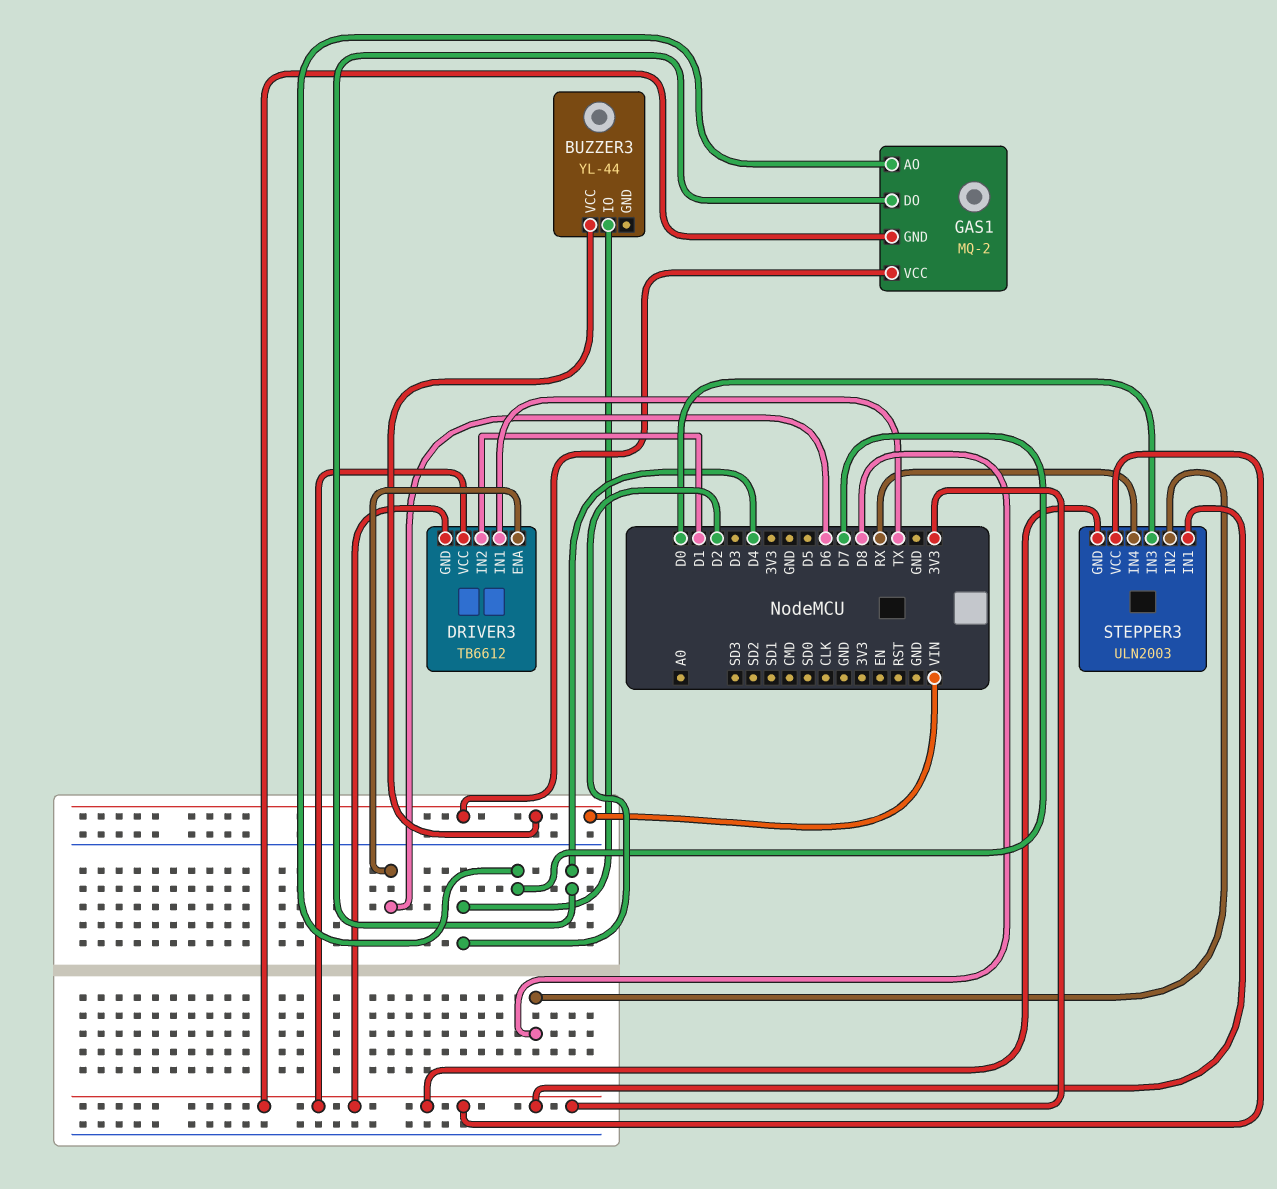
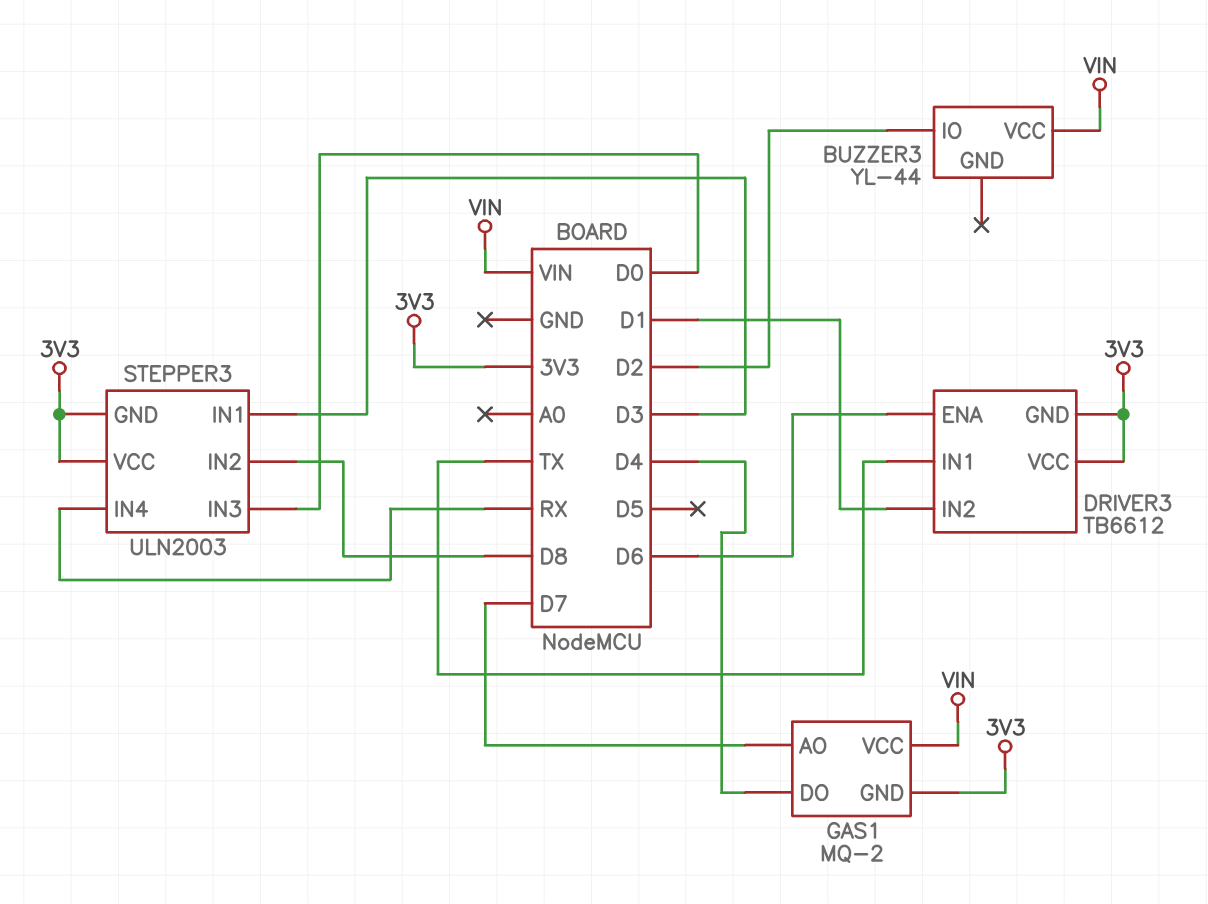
STEPPER3 pin IN1: 3V3 -> D3

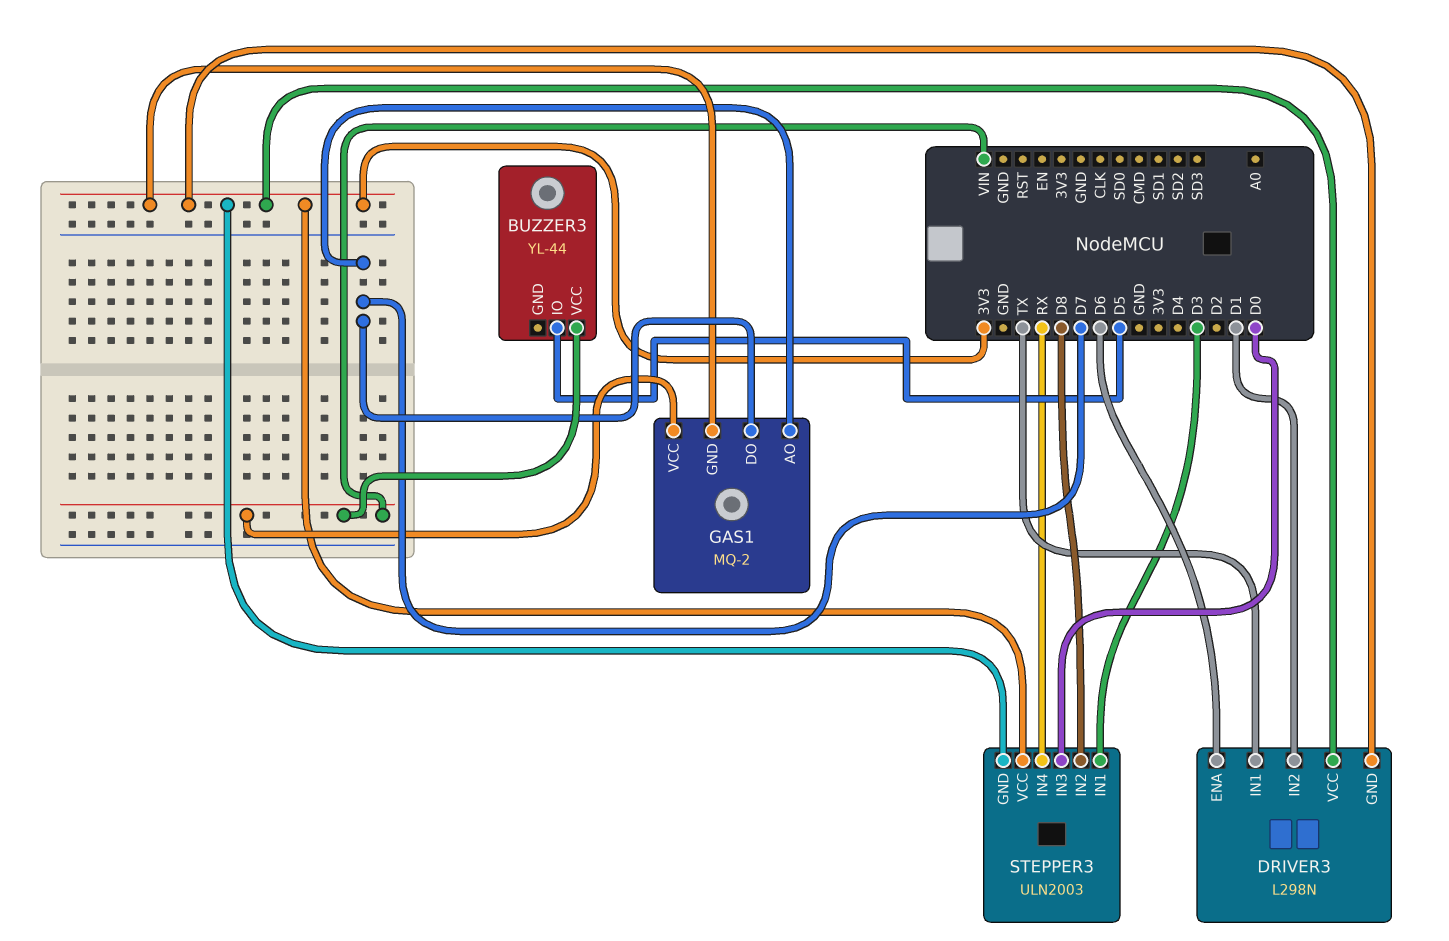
BUZZER3 pin IO: D2 -> D5
DRIVER3: TB6612 -> L298N
GAS1 pin DO: D4 -> D7

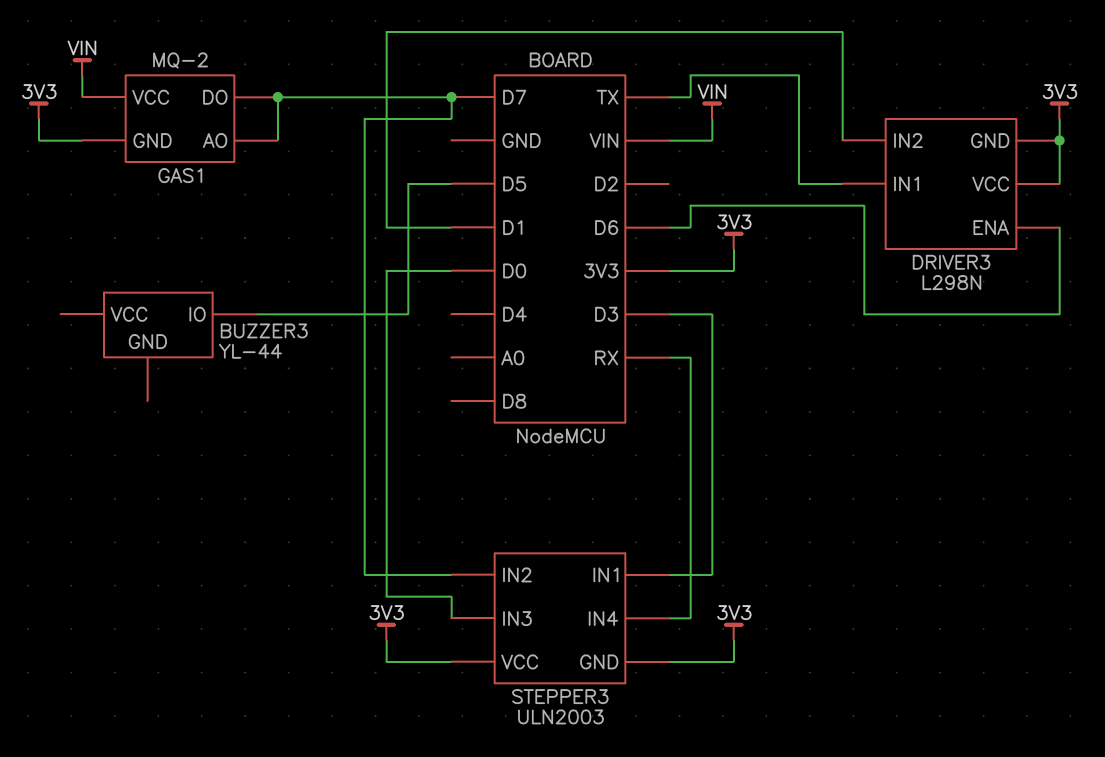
BUZZER3 pin VCC: VIN -> none
STEPPER3 pin IN2: D8 -> D7

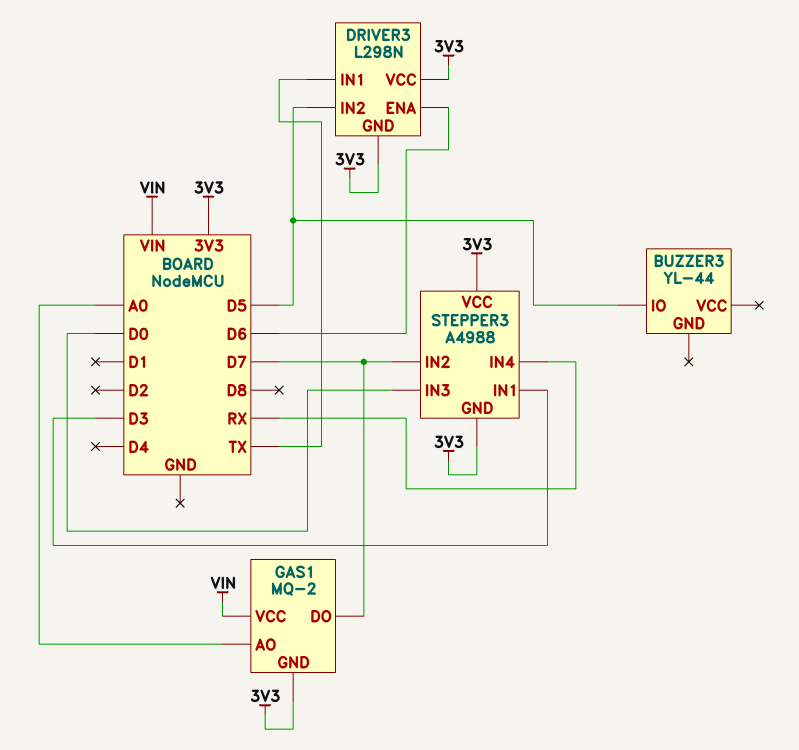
DRIVER3 pin IN2: D1 -> D5
GAS1 pin AO: D7 -> A0
STEPPER3: ULN2003 -> A4988

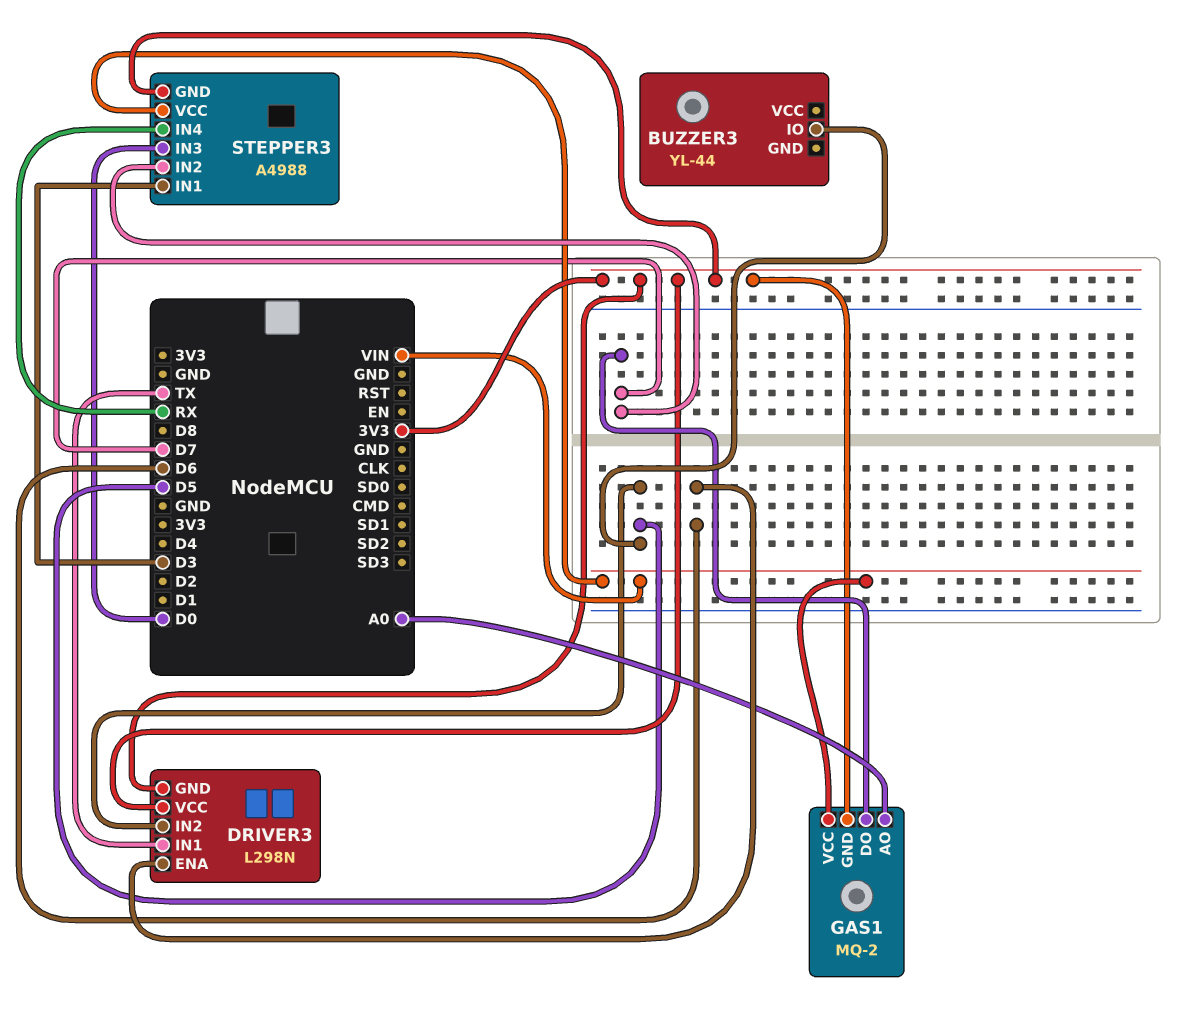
STEPPER3 pin VCC: 3V3 -> VIN

